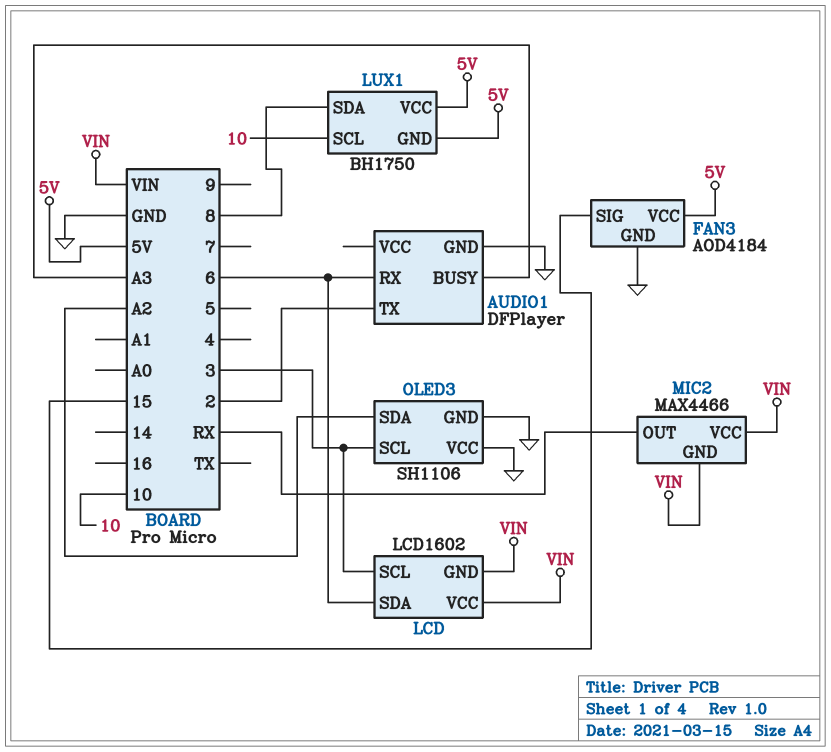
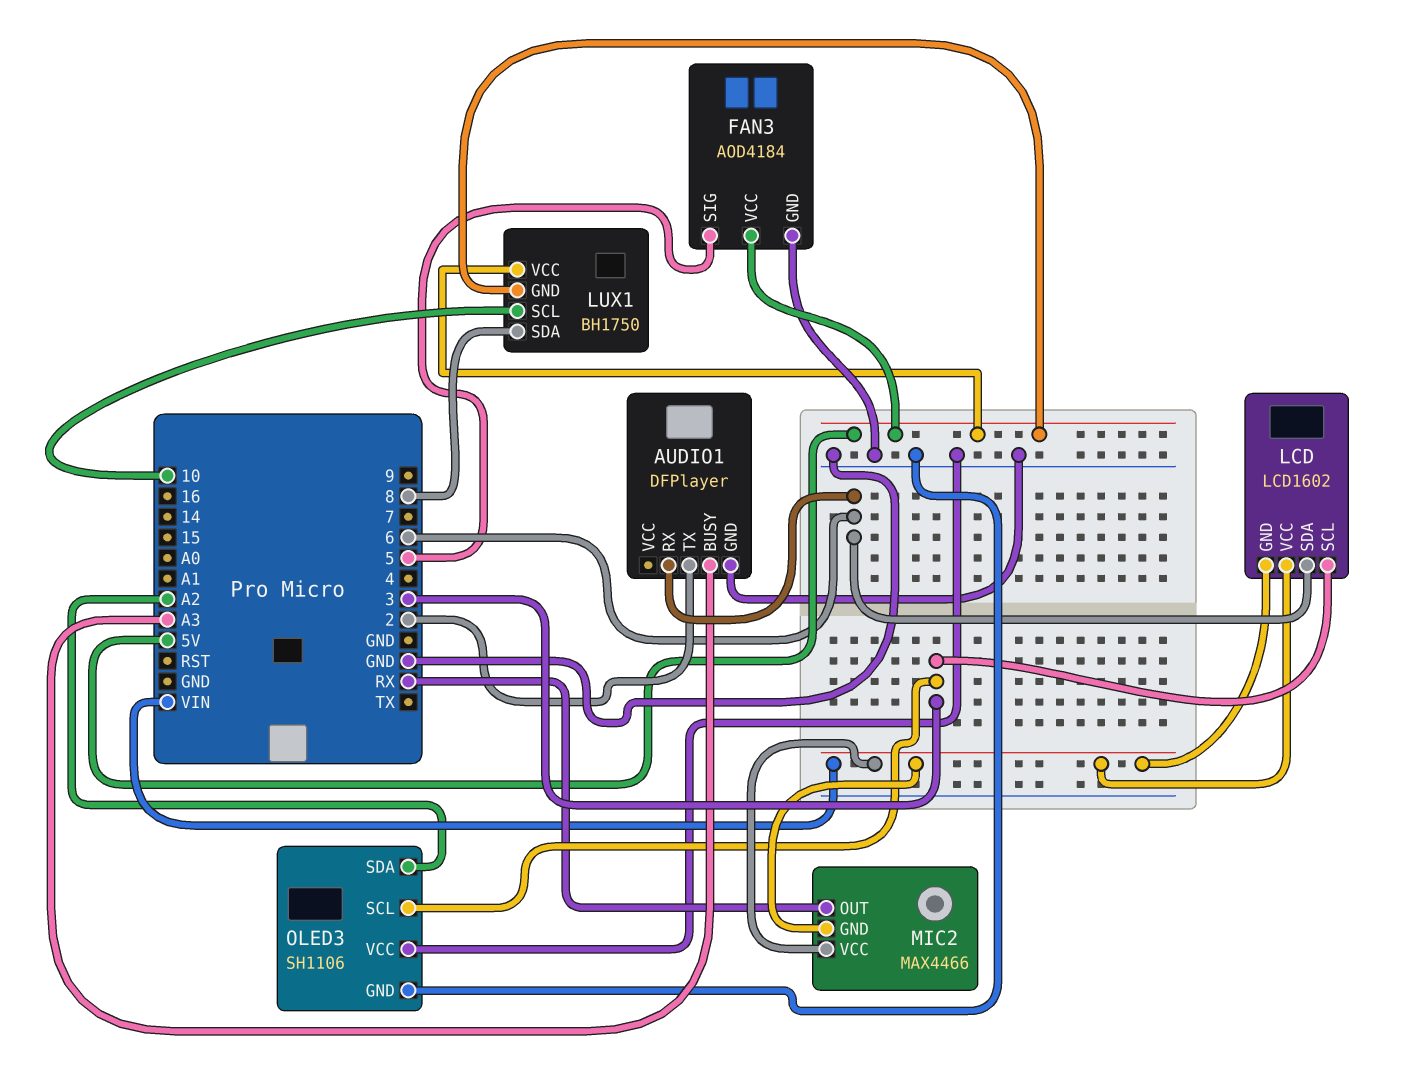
FAN3 pin SIG: 15 -> 5

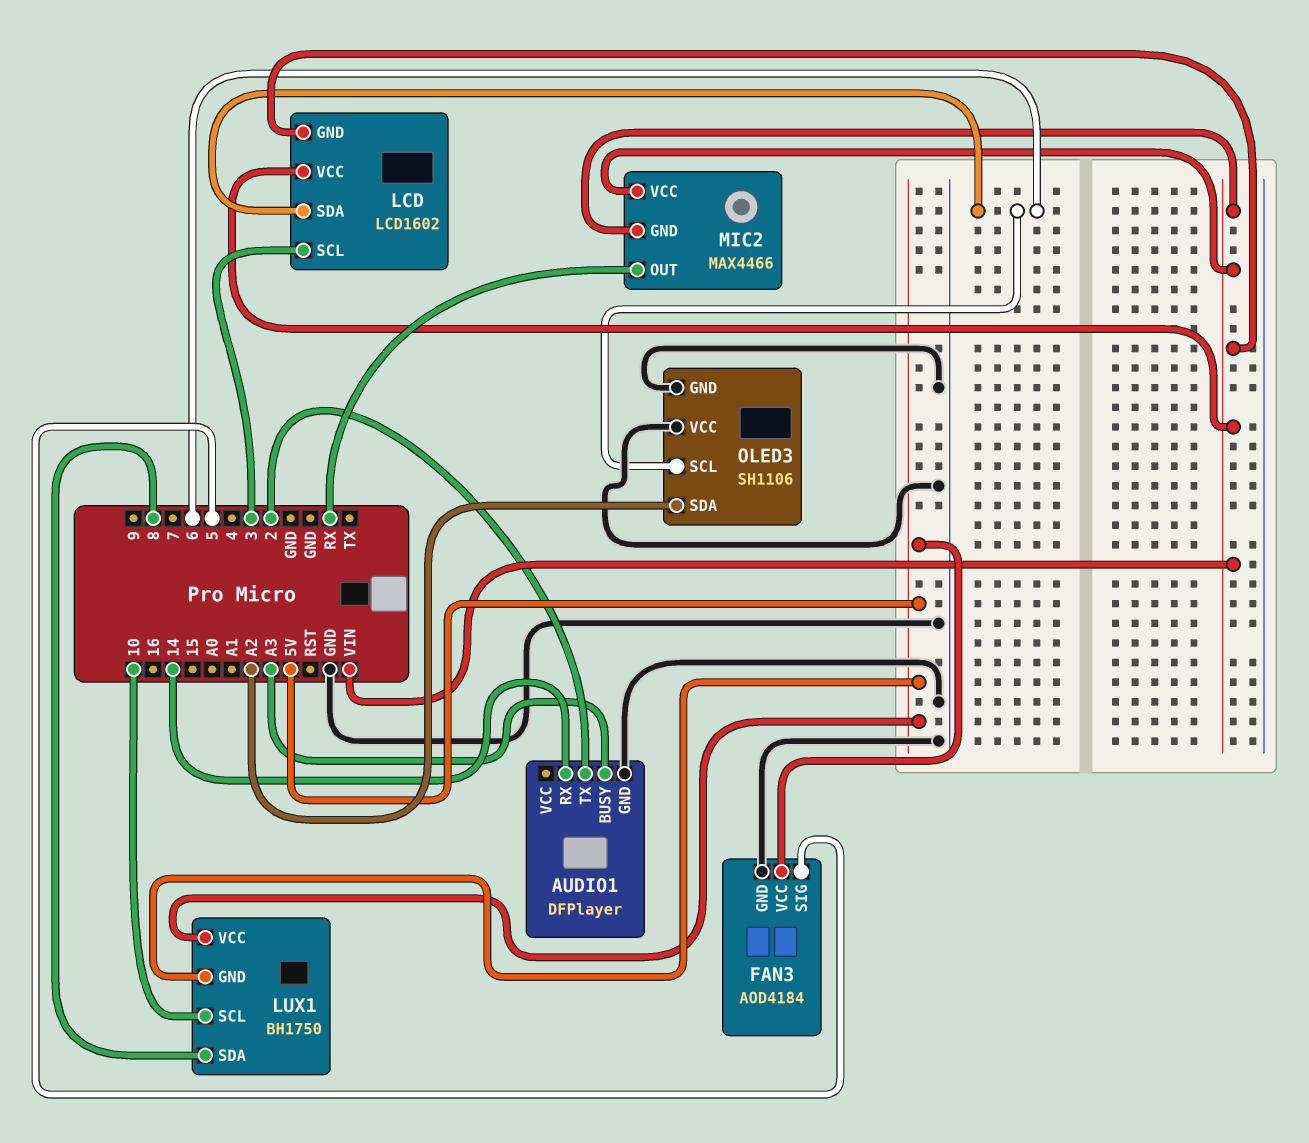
AUDIO1 pin RX: 6 -> 14
OLED3 pin SCL: 3 -> 6

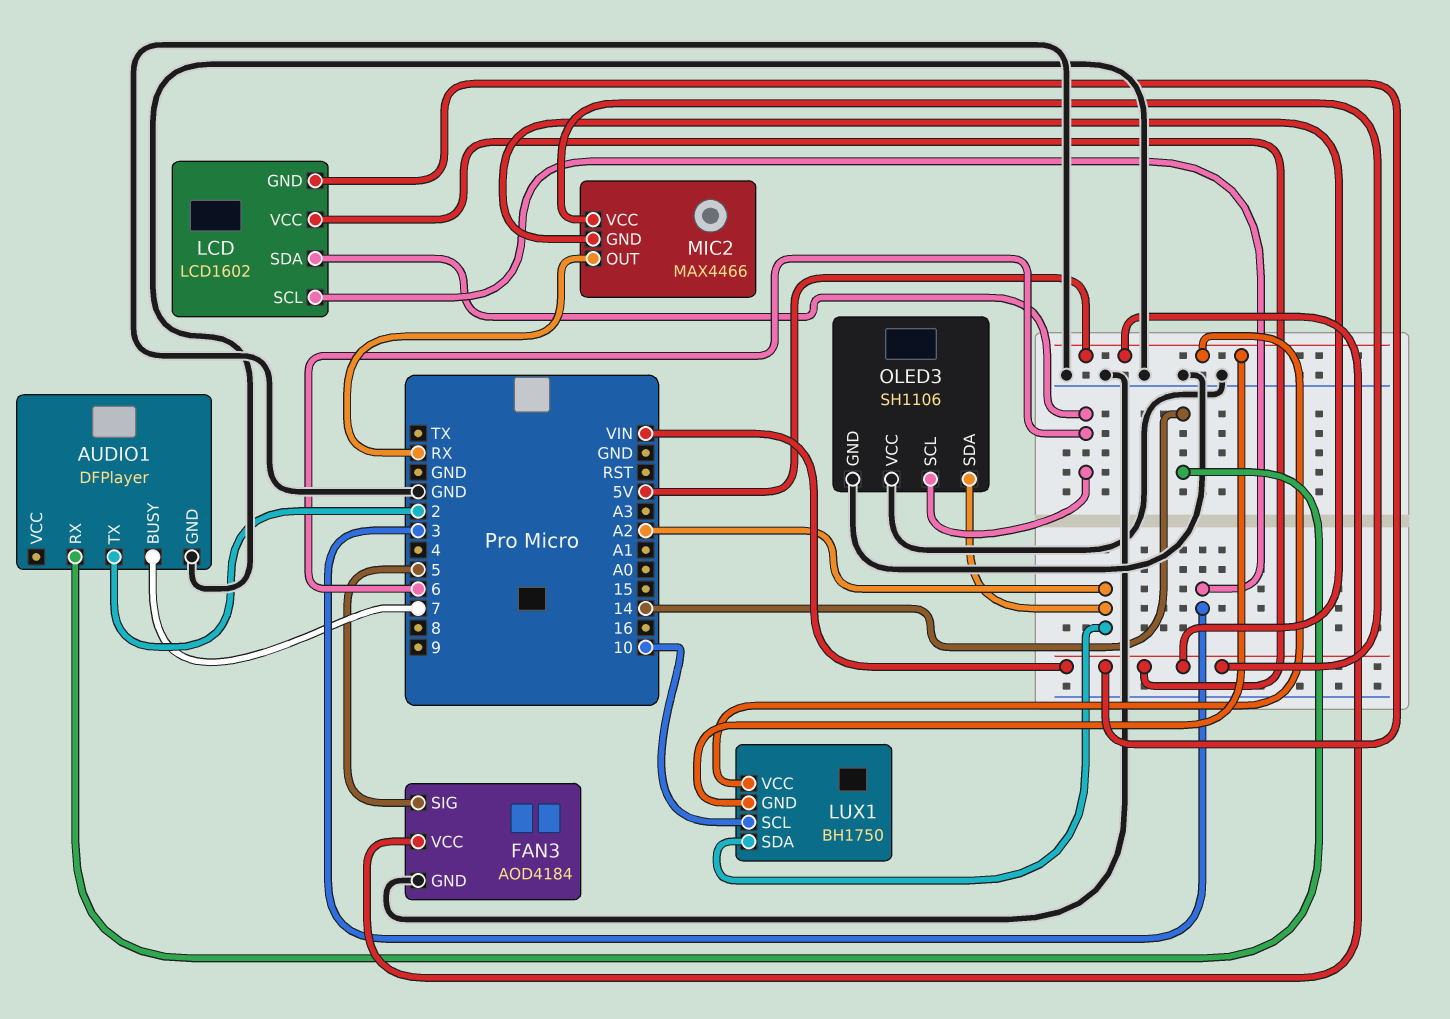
AUDIO1 pin BUSY: A3 -> 7
LUX1 pin SDA: 8 -> A2

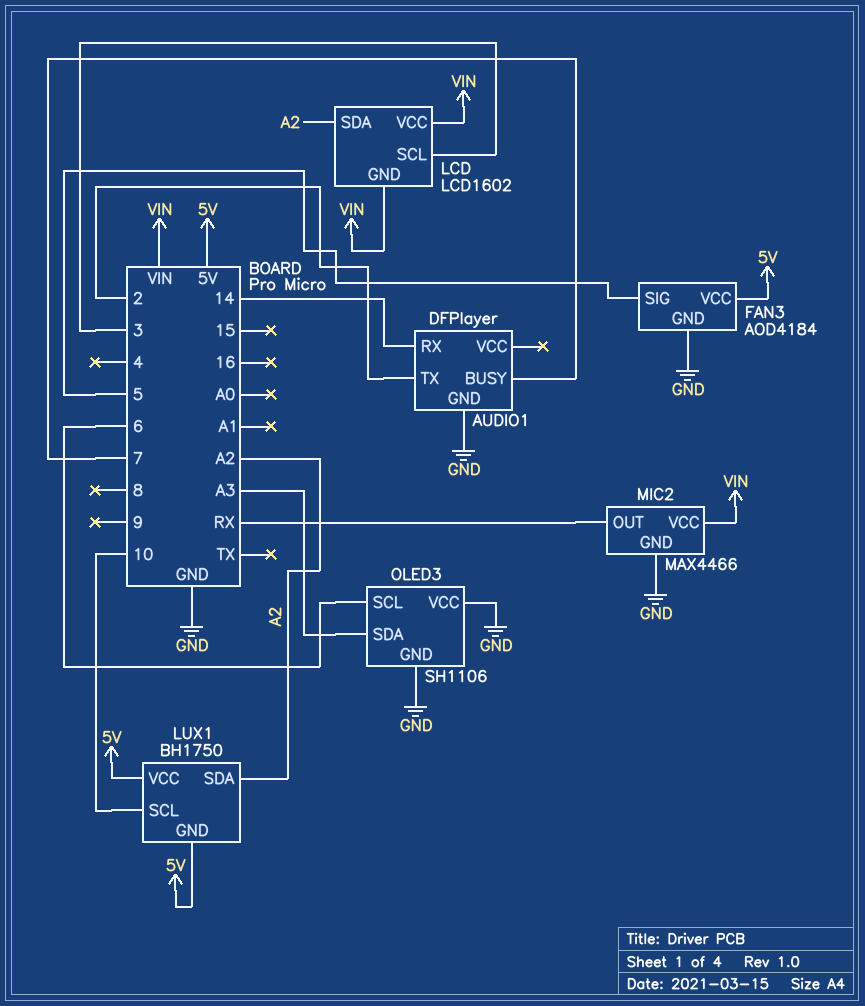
LCD pin SDA: 6 -> A2
MIC2 pin GND: VIN -> GND
OLED3 pin SDA: A2 -> A3

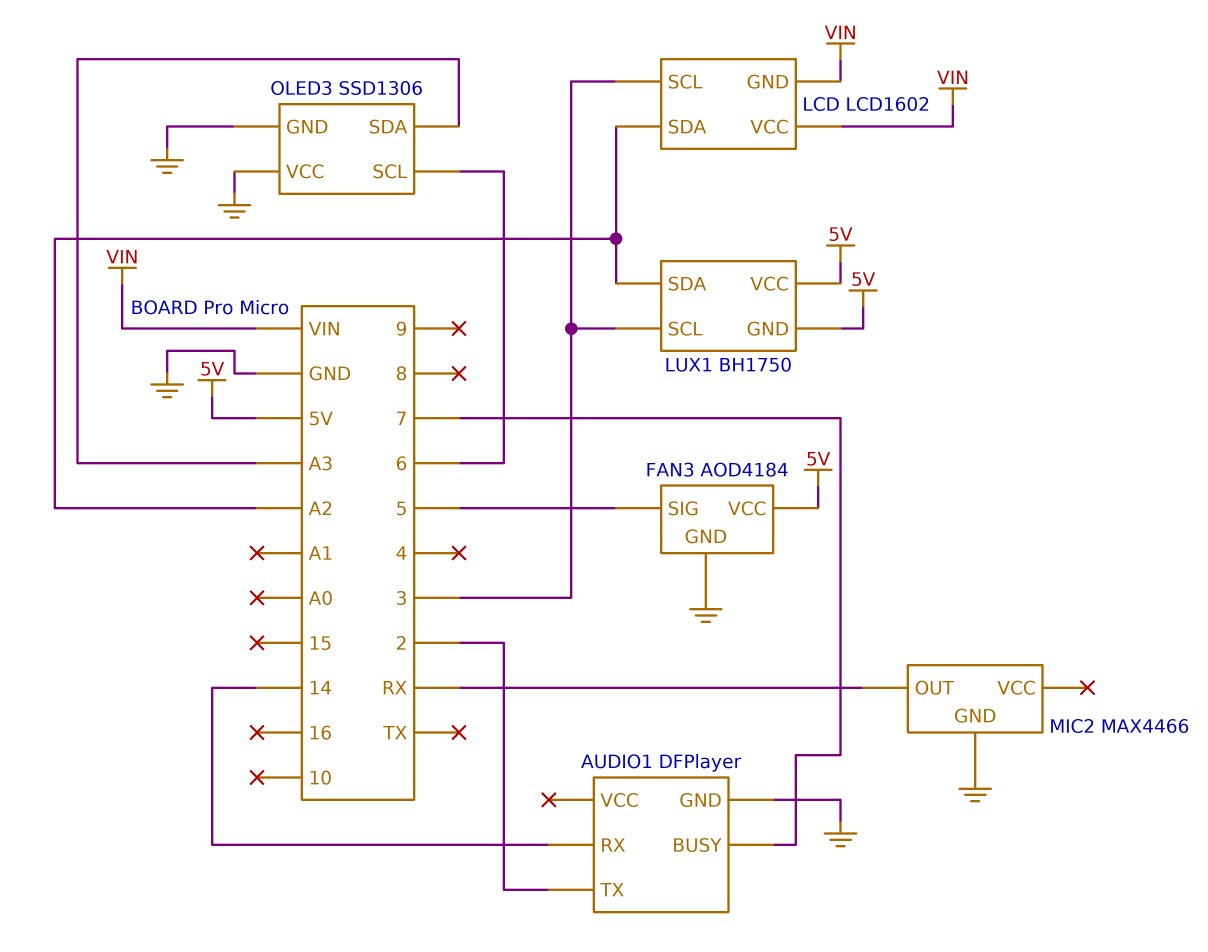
LUX1 pin SCL: 10 -> 3
MIC2 pin VCC: VIN -> none
OLED3: SH1106 -> SSD1306

